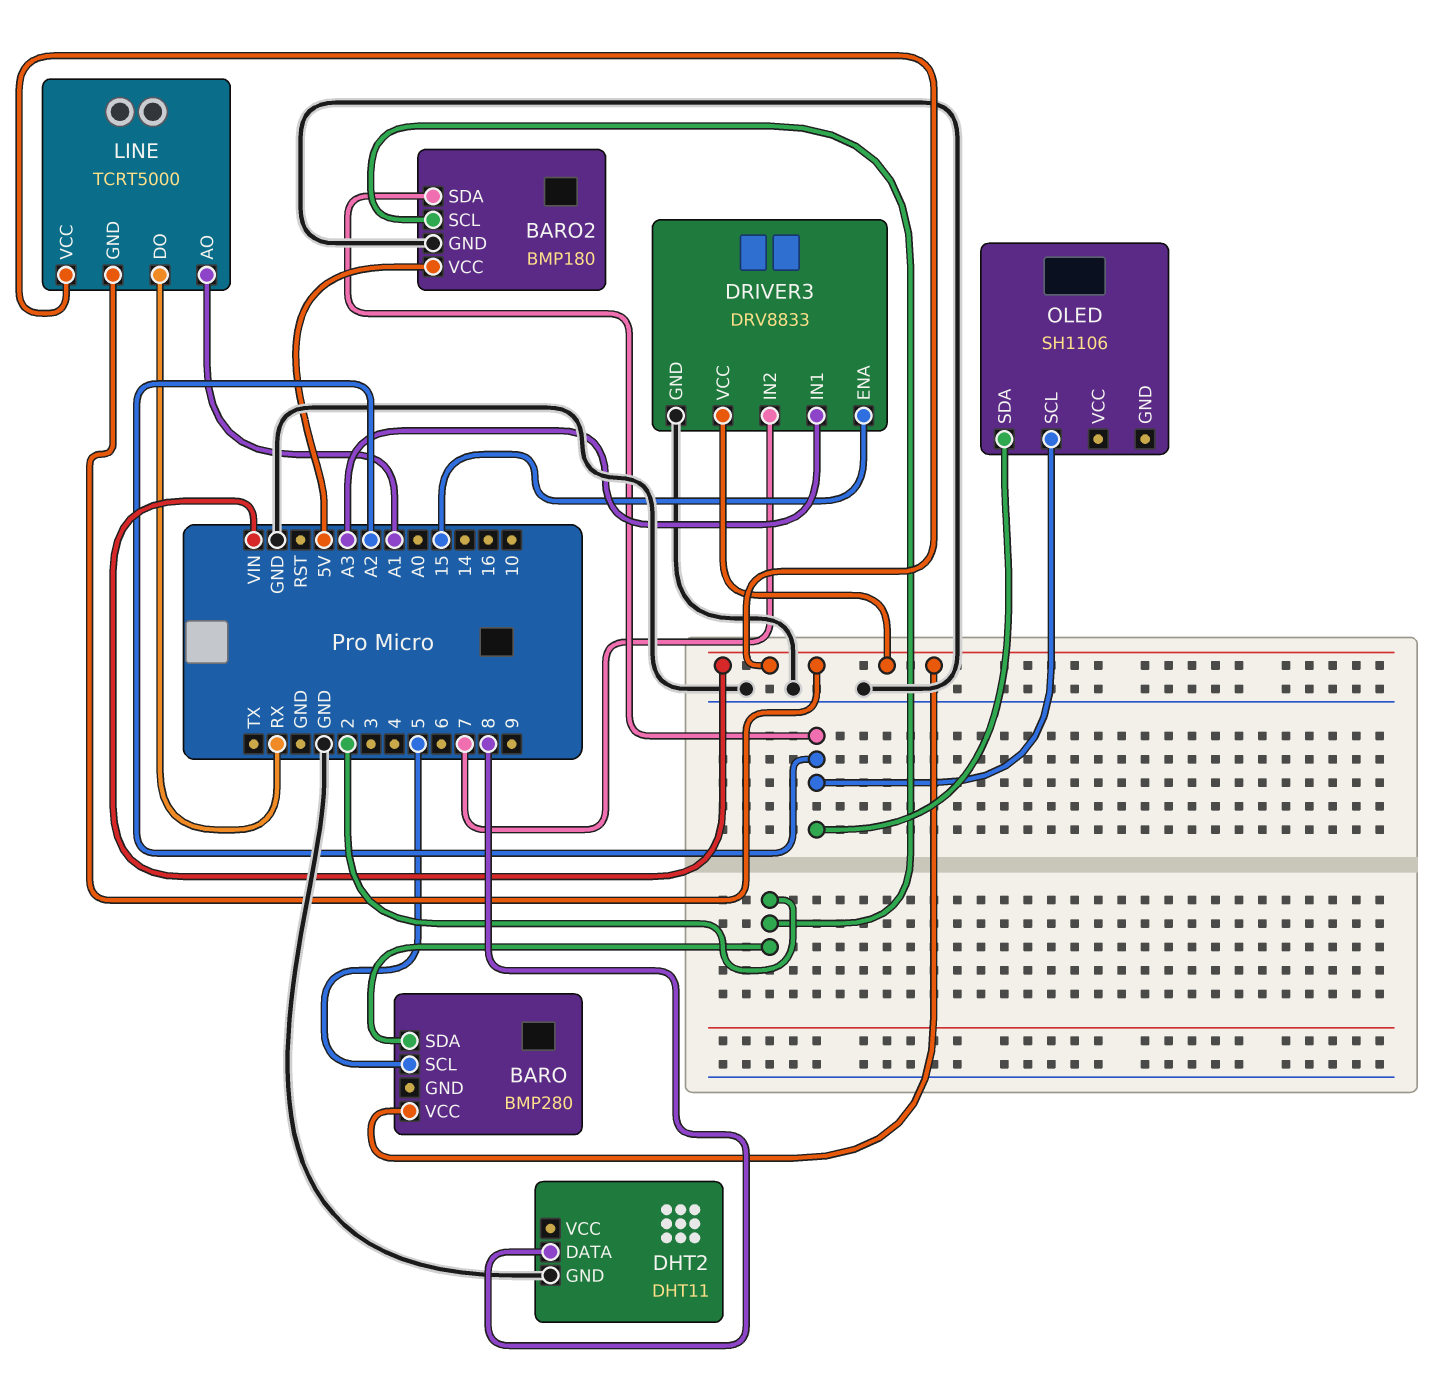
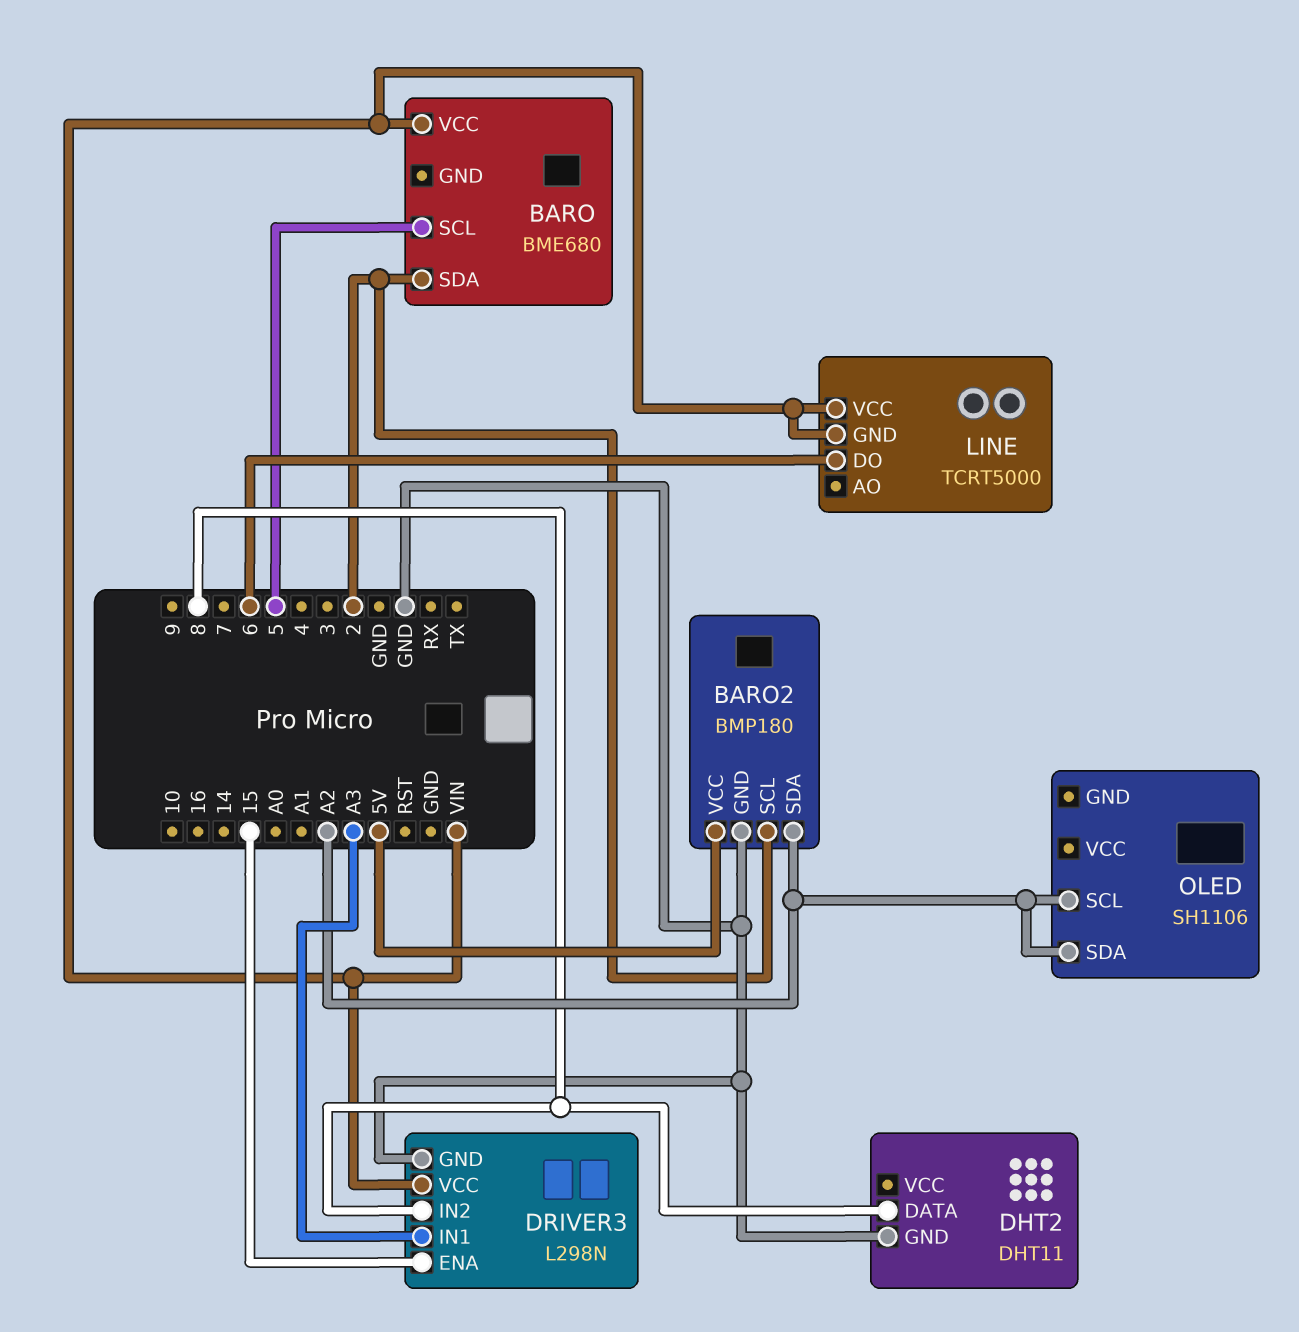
BARO: BMP280 -> BME680
DRIVER3: DRV8833 -> L298N
DRIVER3 pin IN2: 7 -> 8
LINE pin AO: A1 -> none
LINE pin DO: RX -> 6

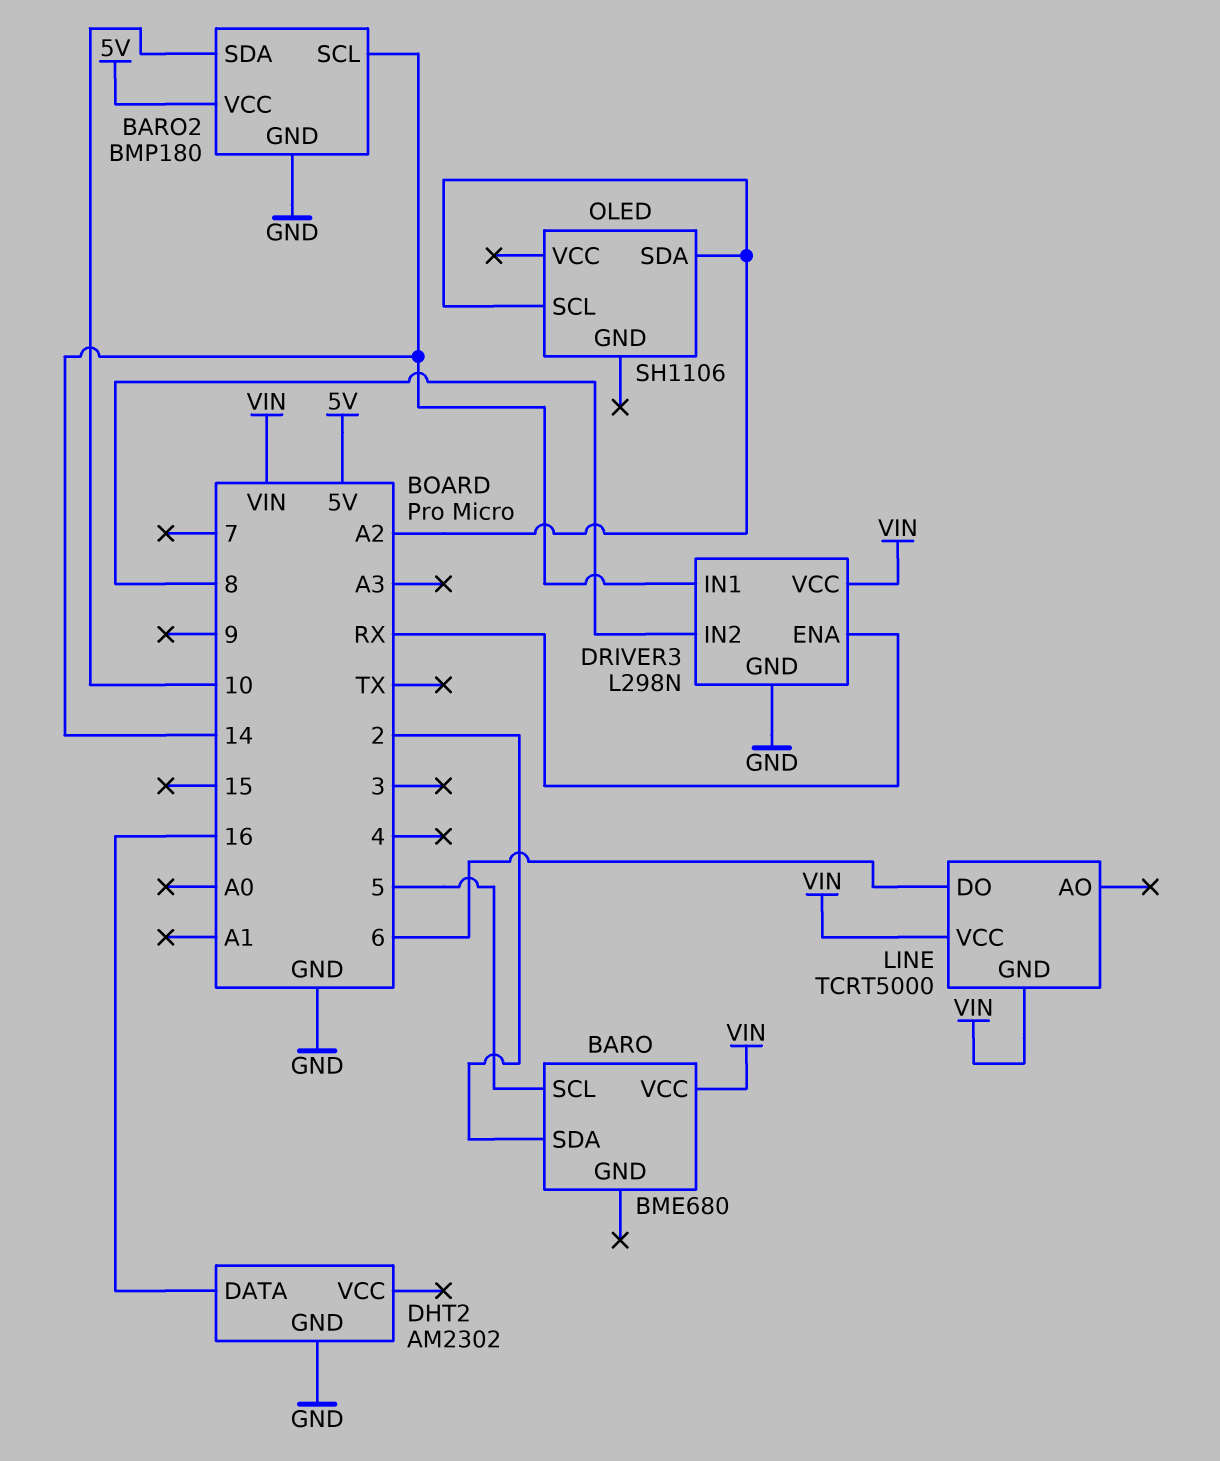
BARO2 pin SCL: 2 -> 14
BARO2 pin SDA: A2 -> 10
DHT2: DHT11 -> AM2302
DHT2 pin DATA: 8 -> 16
DRIVER3 pin ENA: 15 -> RX
DRIVER3 pin IN1: A3 -> 14

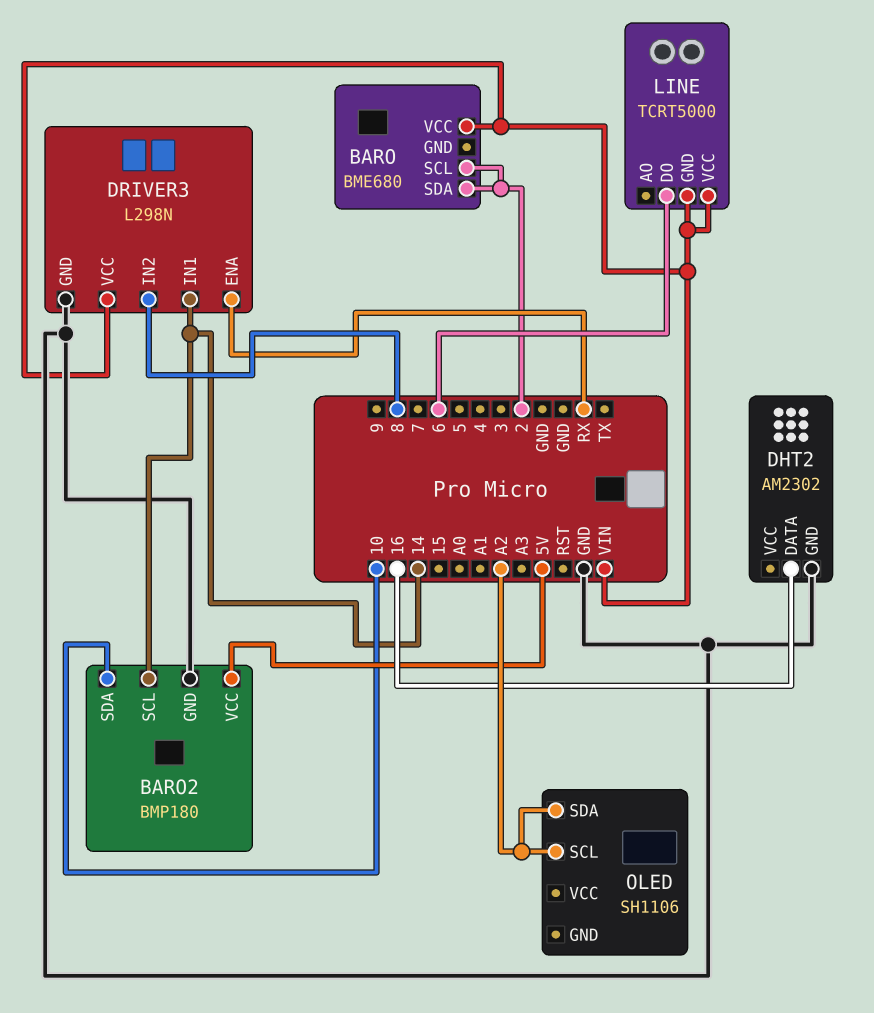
BARO pin SCL: 5 -> 2

